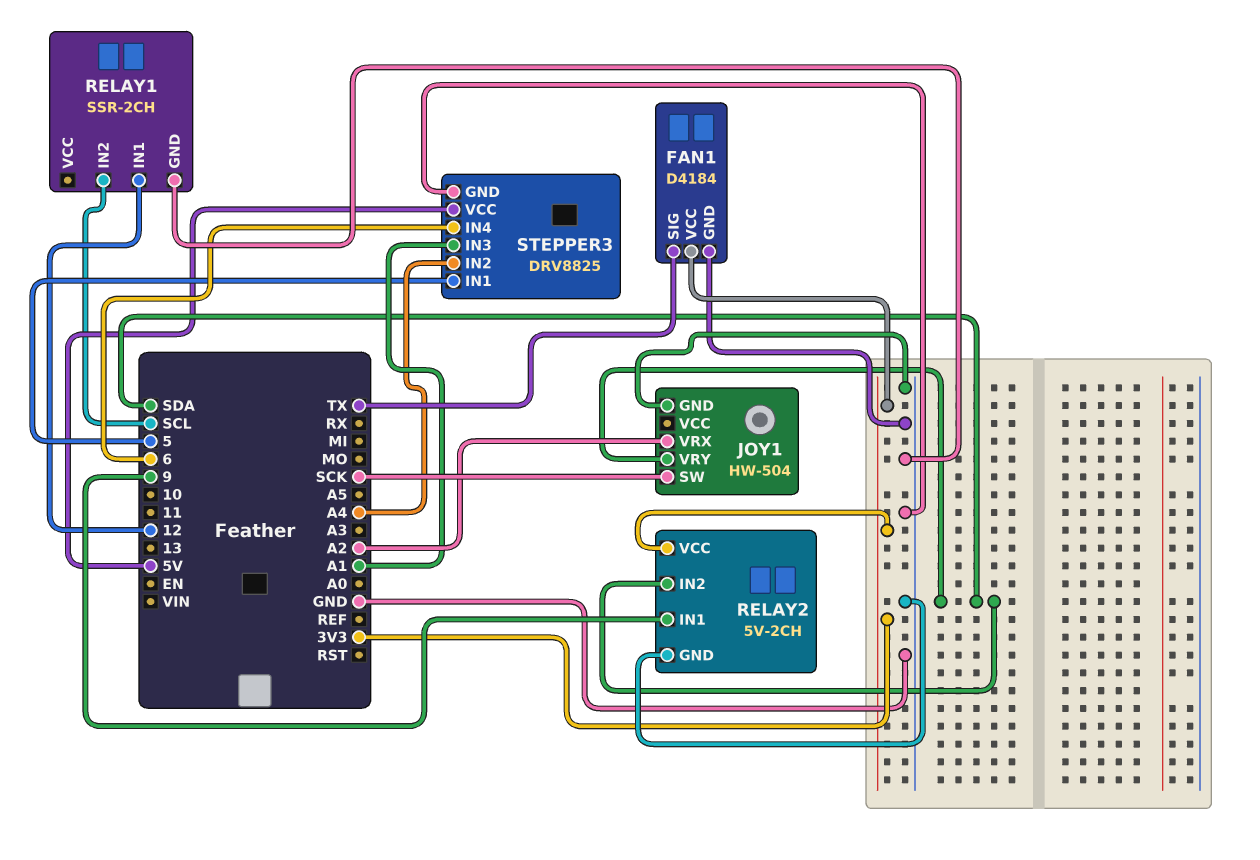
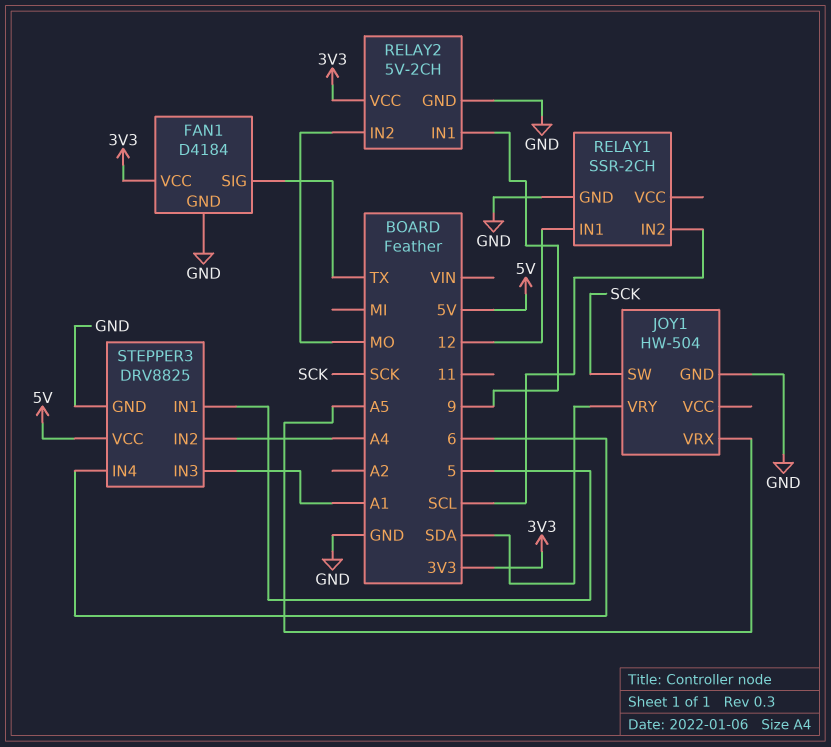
JOY1 pin VRX: A2 -> A5
RELAY2 pin IN2: SDA -> MO

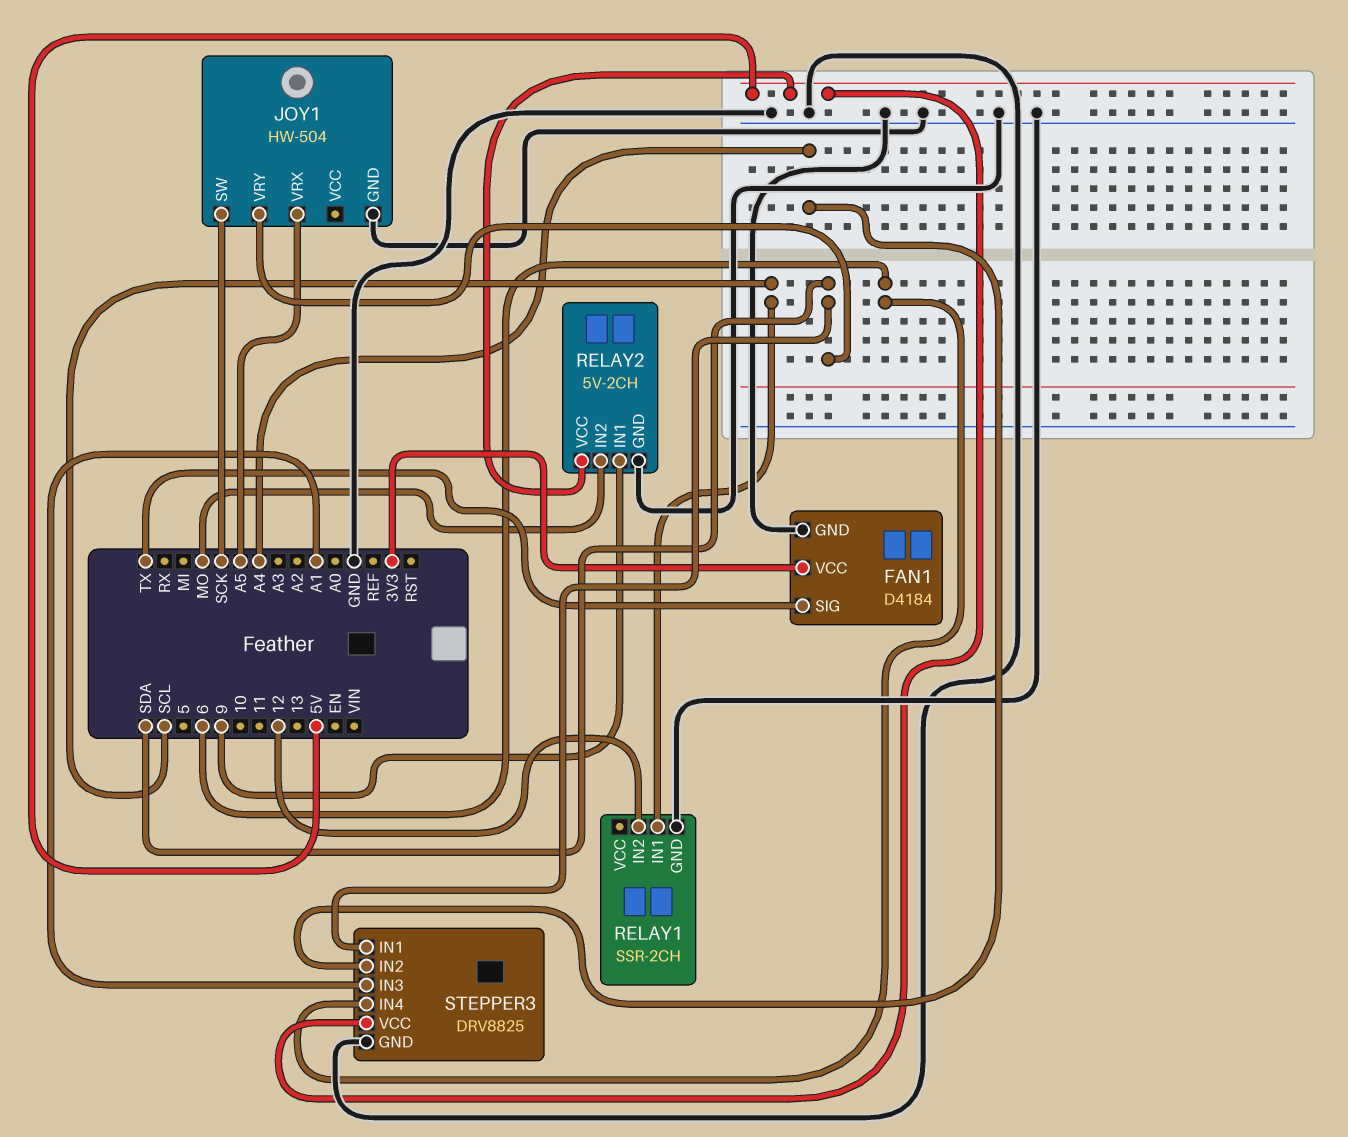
RELAY1 pin IN1: 12 -> SCL
RELAY1 pin IN2: SCL -> 12
RELAY2 pin VCC: 3V3 -> 5V
STEPPER3 pin IN1: 5 -> SDA

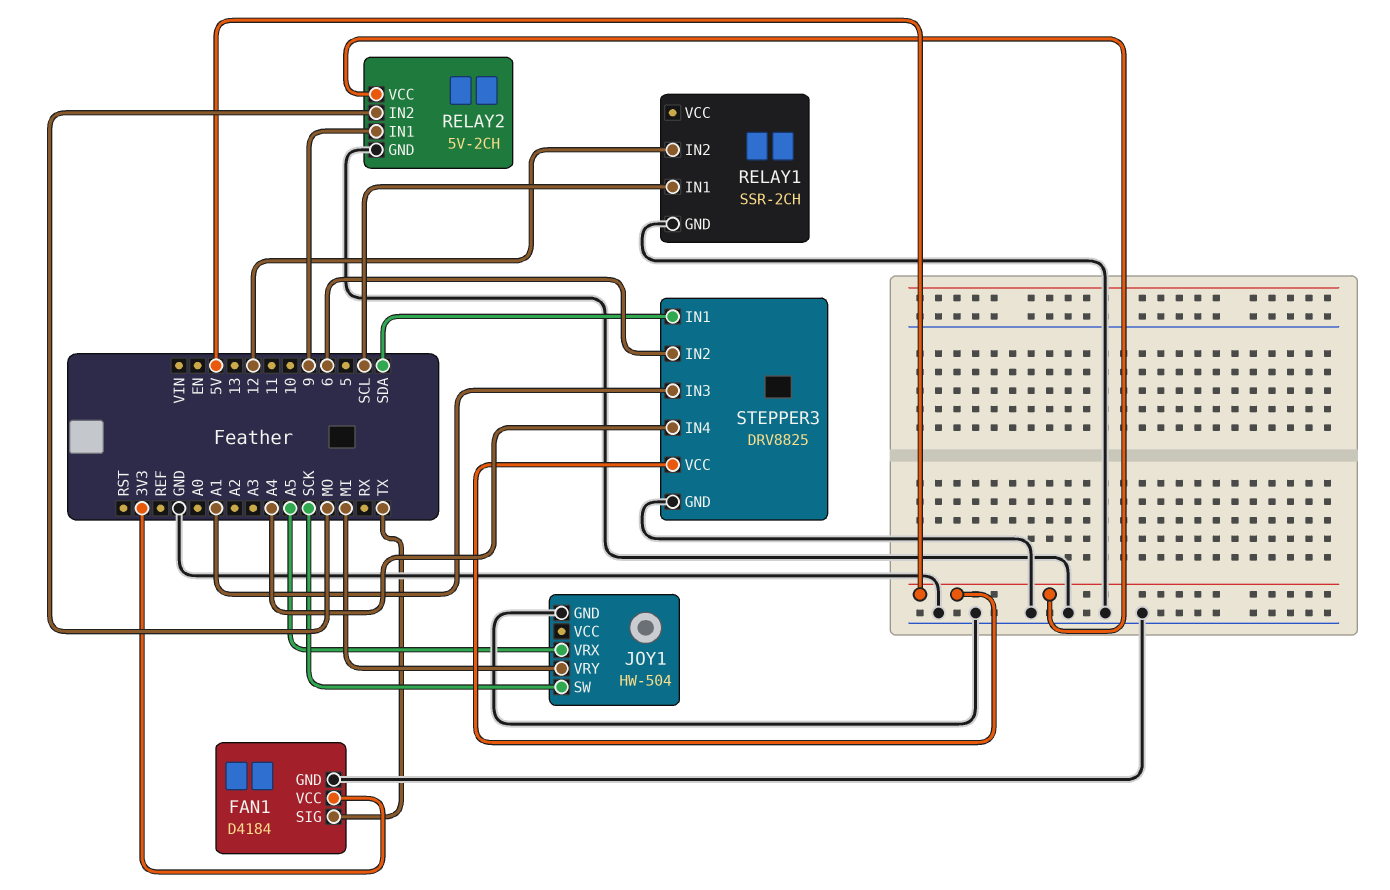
JOY1 pin VRY: SDA -> MI
STEPPER3 pin IN2: A4 -> 6
STEPPER3 pin IN4: 6 -> A4

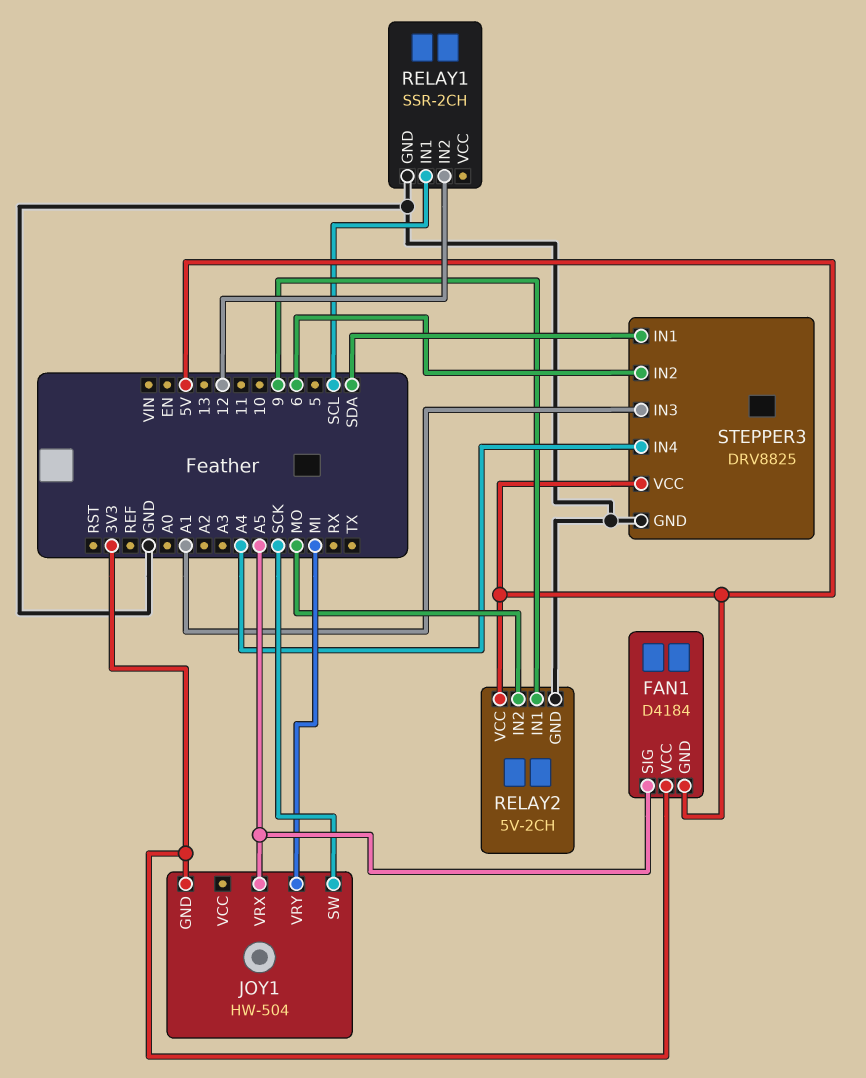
FAN1 pin GND: GND -> 5V
FAN1 pin SIG: TX -> A5
JOY1 pin GND: GND -> 3V3

